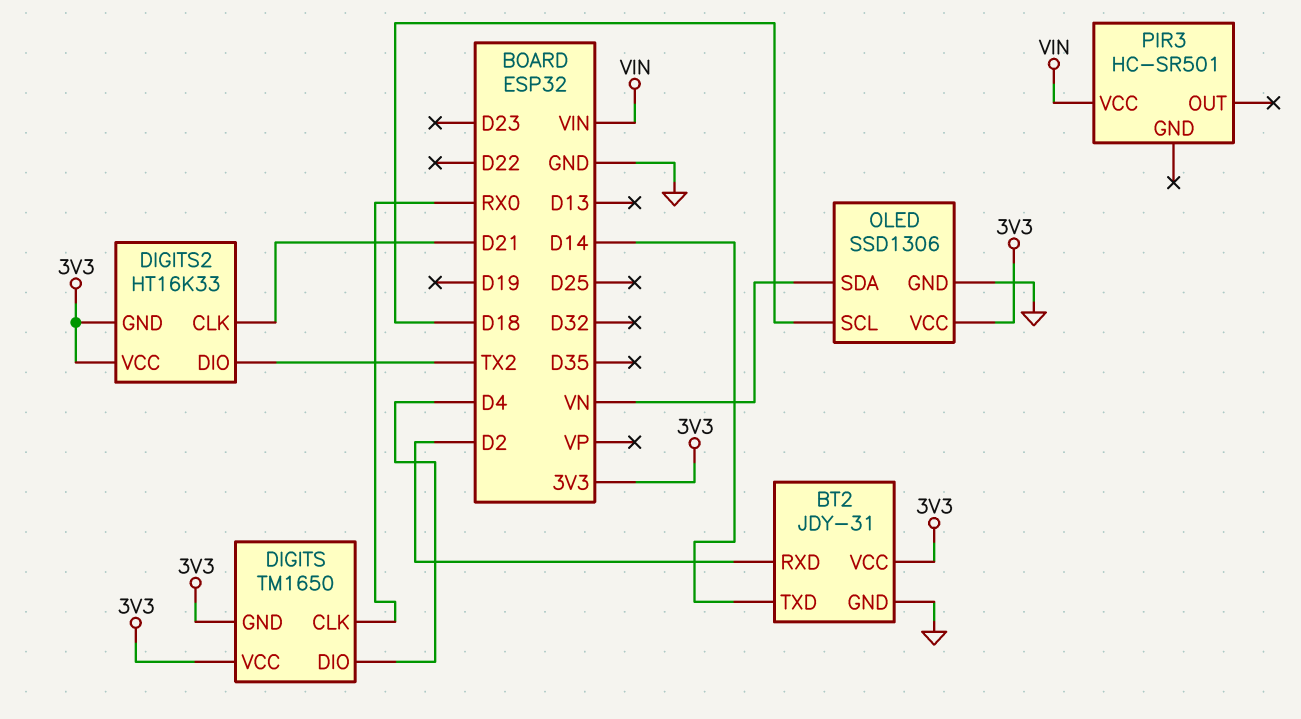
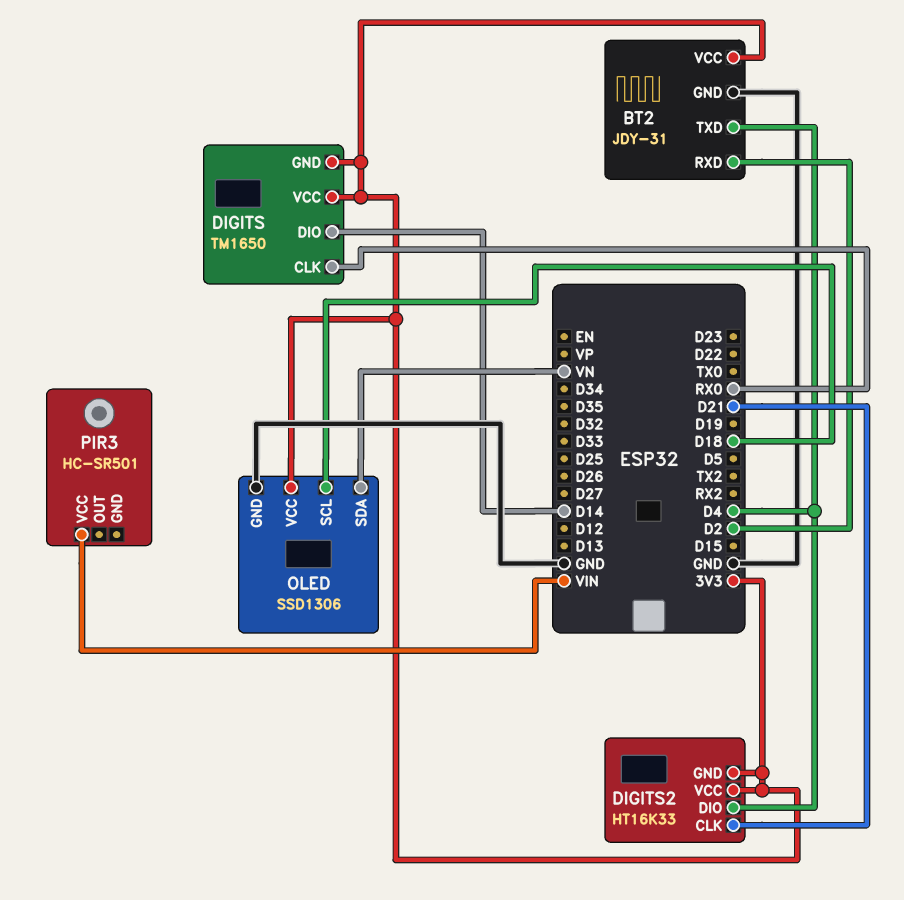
BT2 pin TXD: D14 -> D4
DIGITS pin DIO: D4 -> D14
DIGITS2 pin DIO: TX2 -> D4

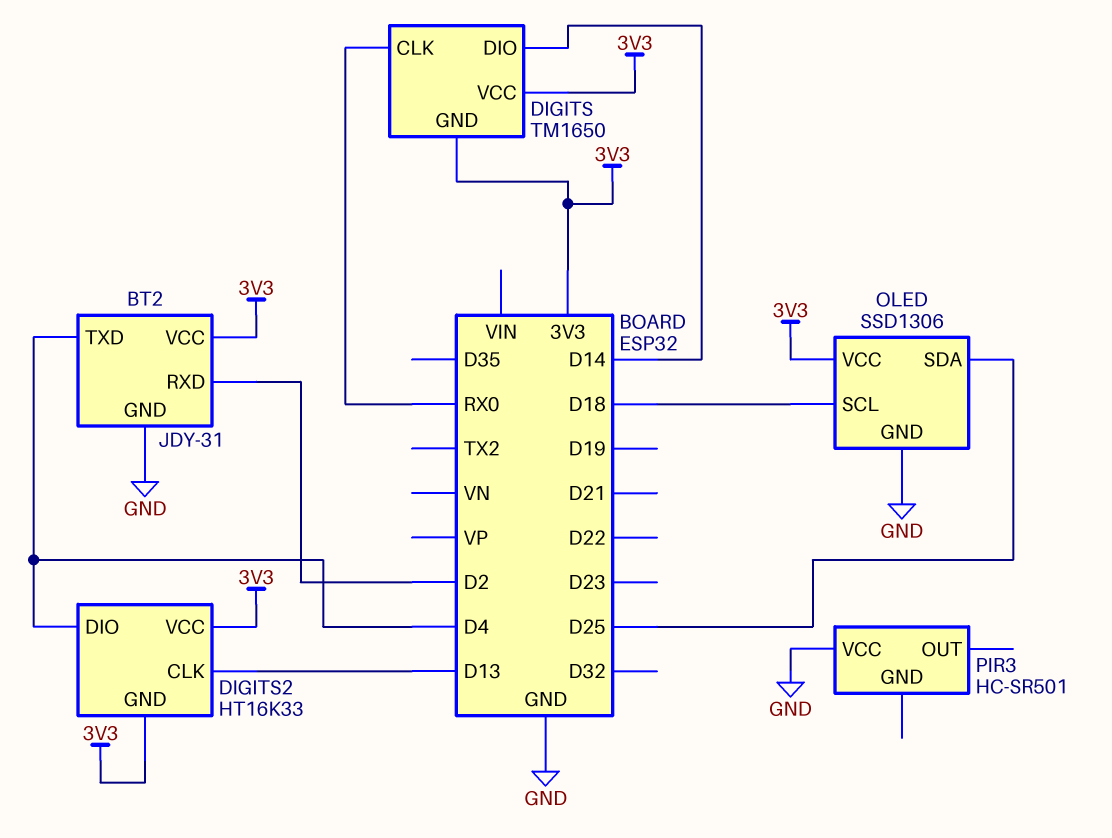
DIGITS2 pin CLK: D21 -> D13
OLED pin SDA: VN -> D25
PIR3 pin VCC: VIN -> GND

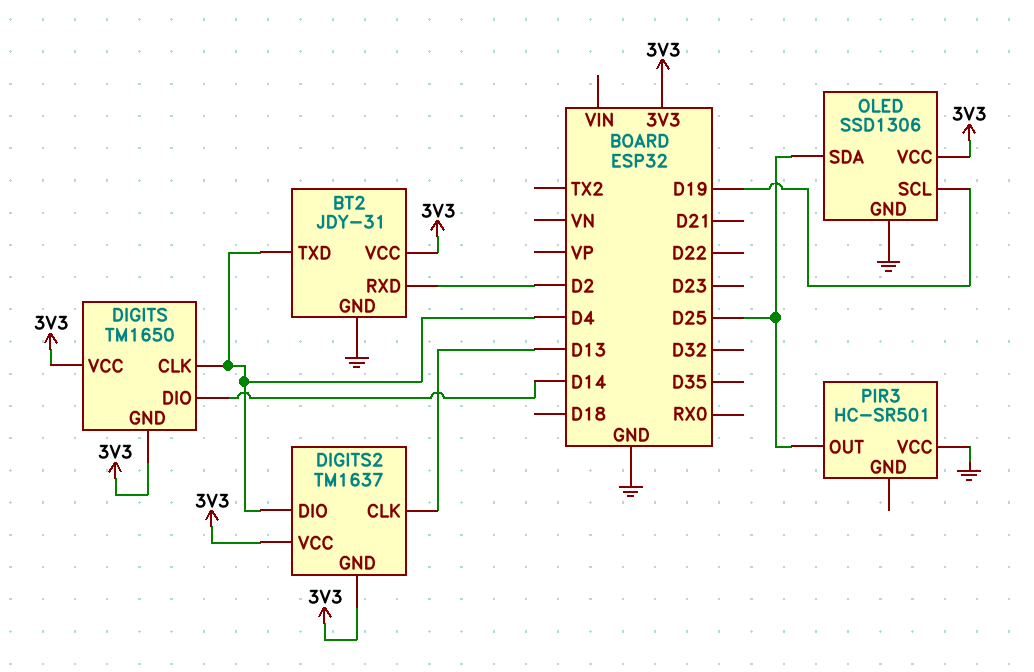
DIGITS pin CLK: RX0 -> D4
DIGITS2: HT16K33 -> TM1637
OLED pin SCL: D18 -> D19
PIR3 pin OUT: none -> D25

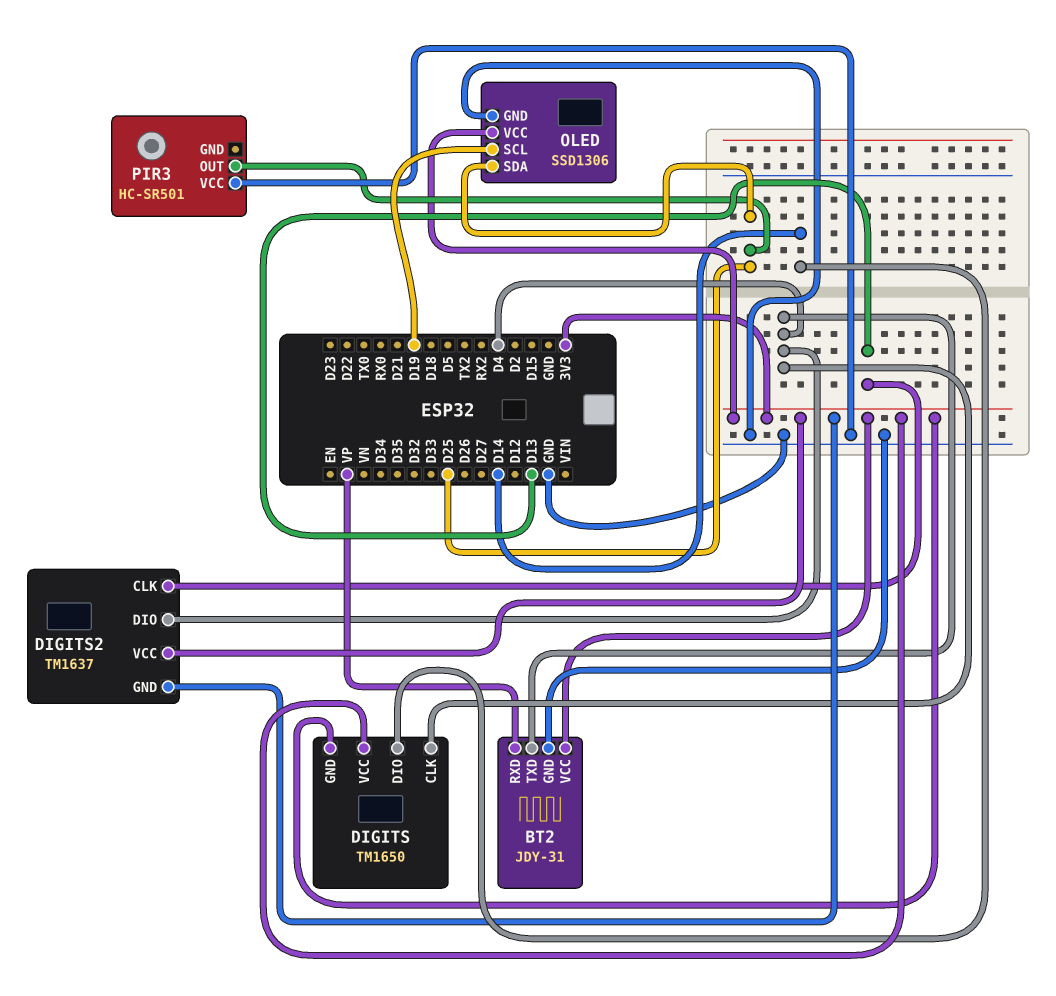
BT2 pin RXD: D2 -> VP

